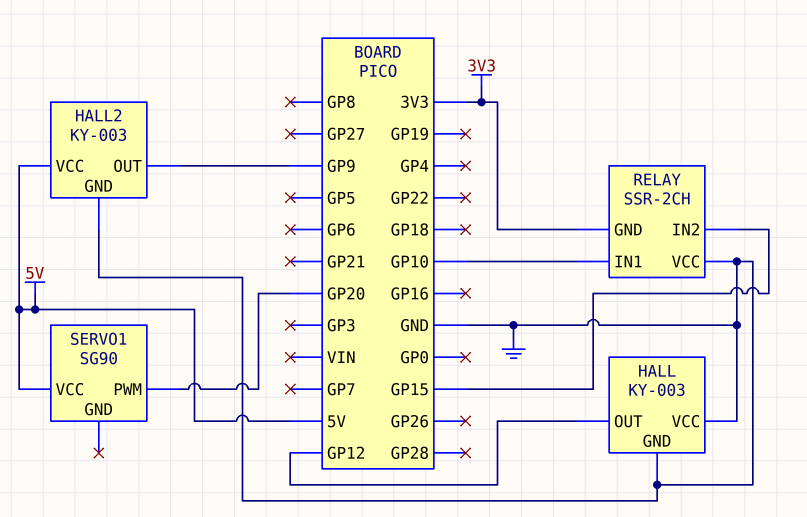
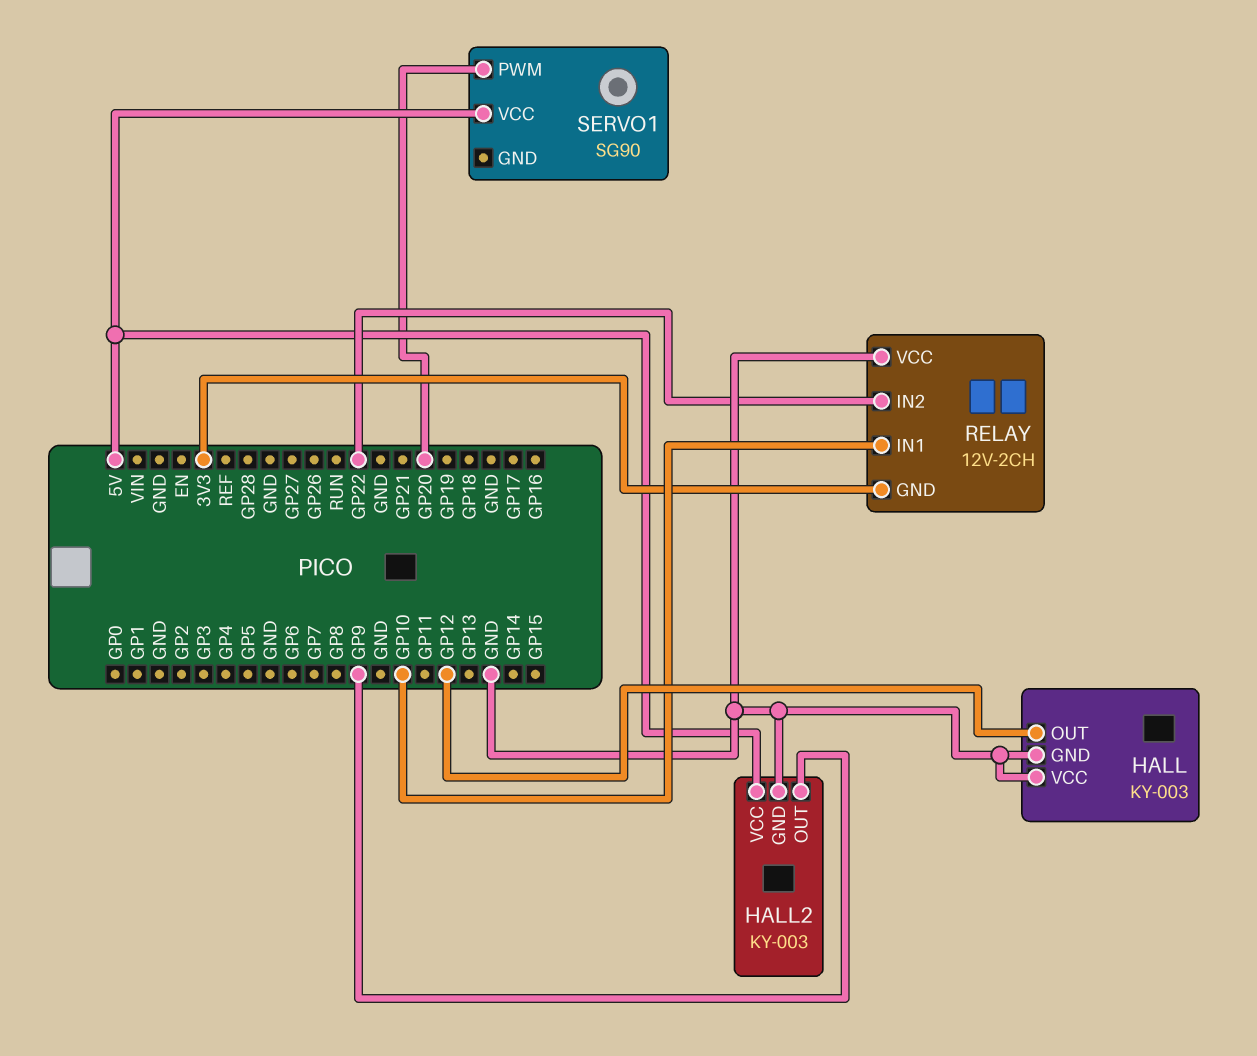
RELAY: SSR-2CH -> 12V-2CH
RELAY pin IN2: GP15 -> GP22

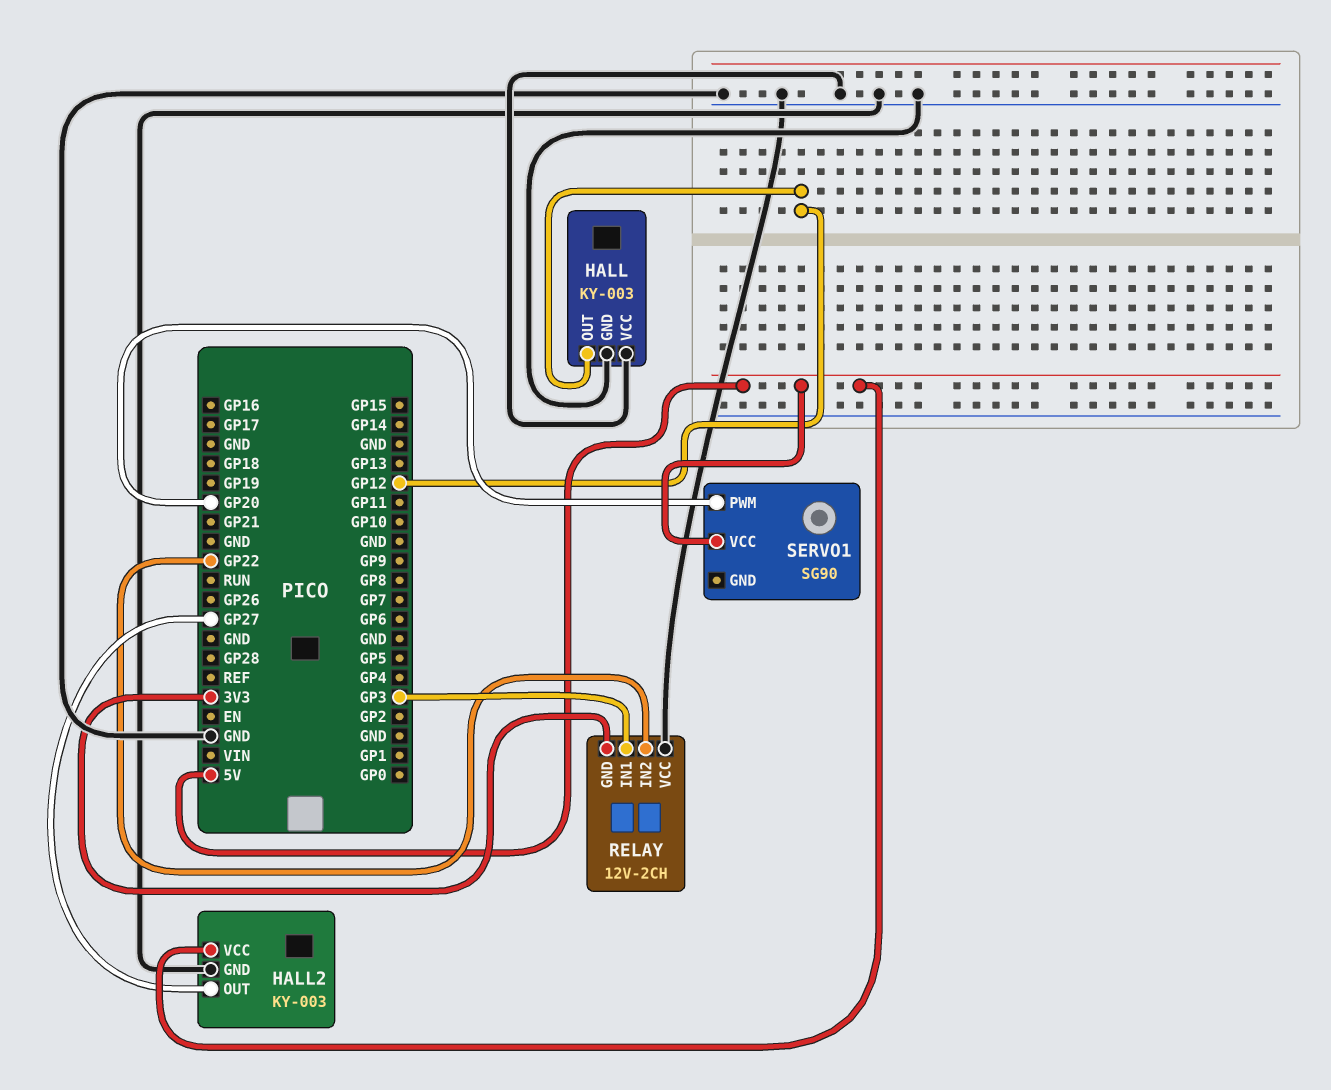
HALL2 pin OUT: GP9 -> GP27
RELAY pin IN1: GP10 -> GP3

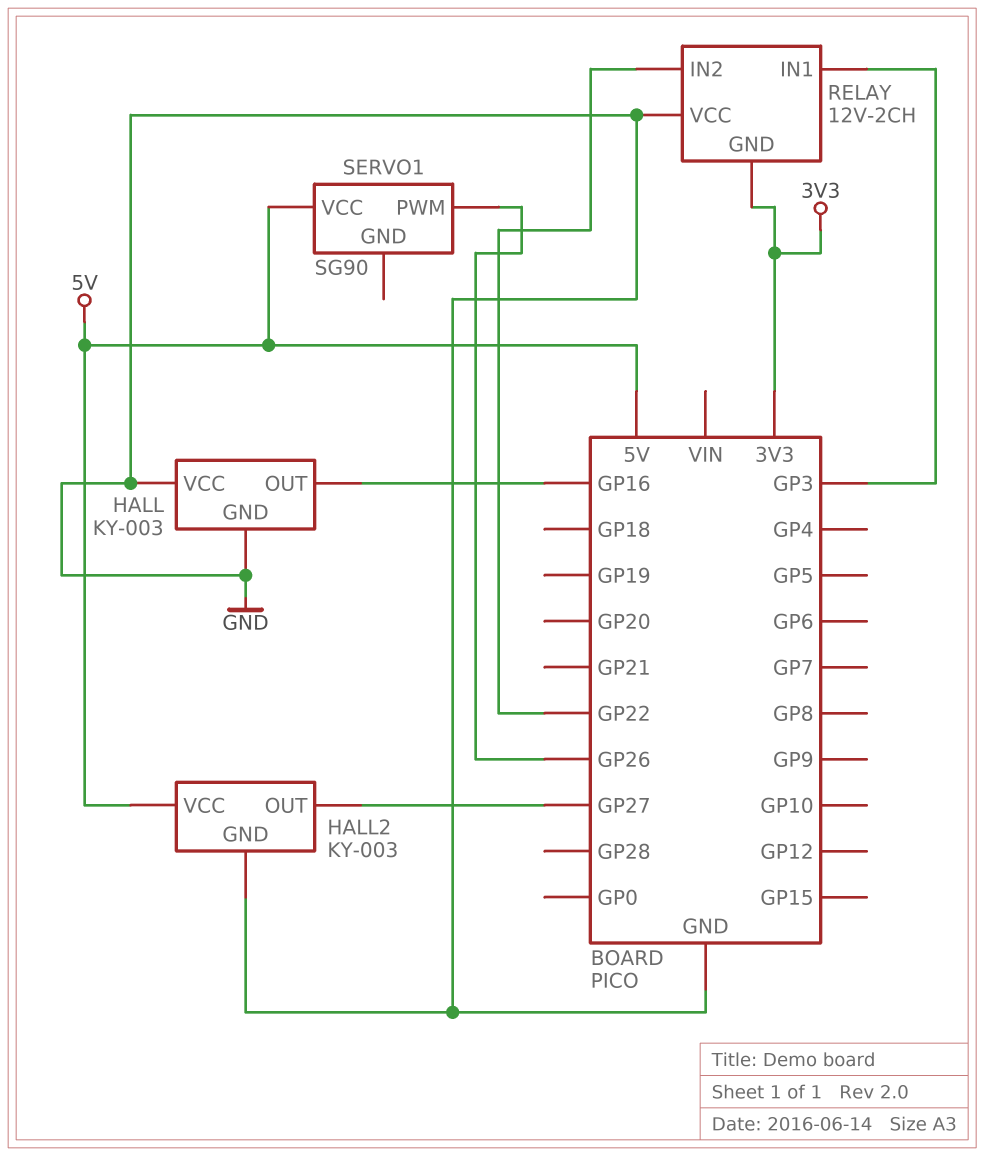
HALL pin OUT: GP12 -> GP16
SERVO1 pin PWM: GP20 -> GP26

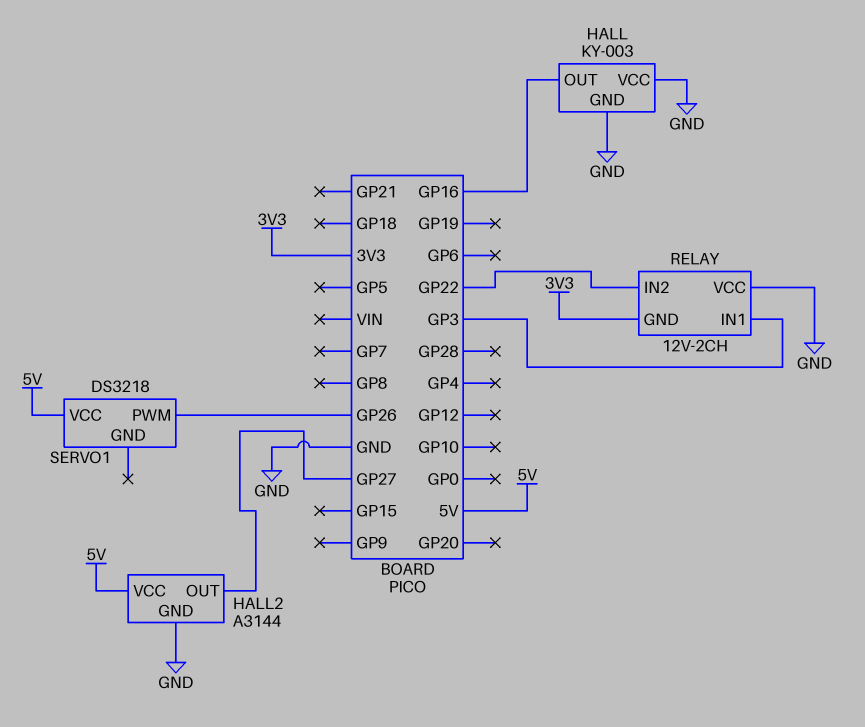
HALL2: KY-003 -> A3144
SERVO1: SG90 -> DS3218

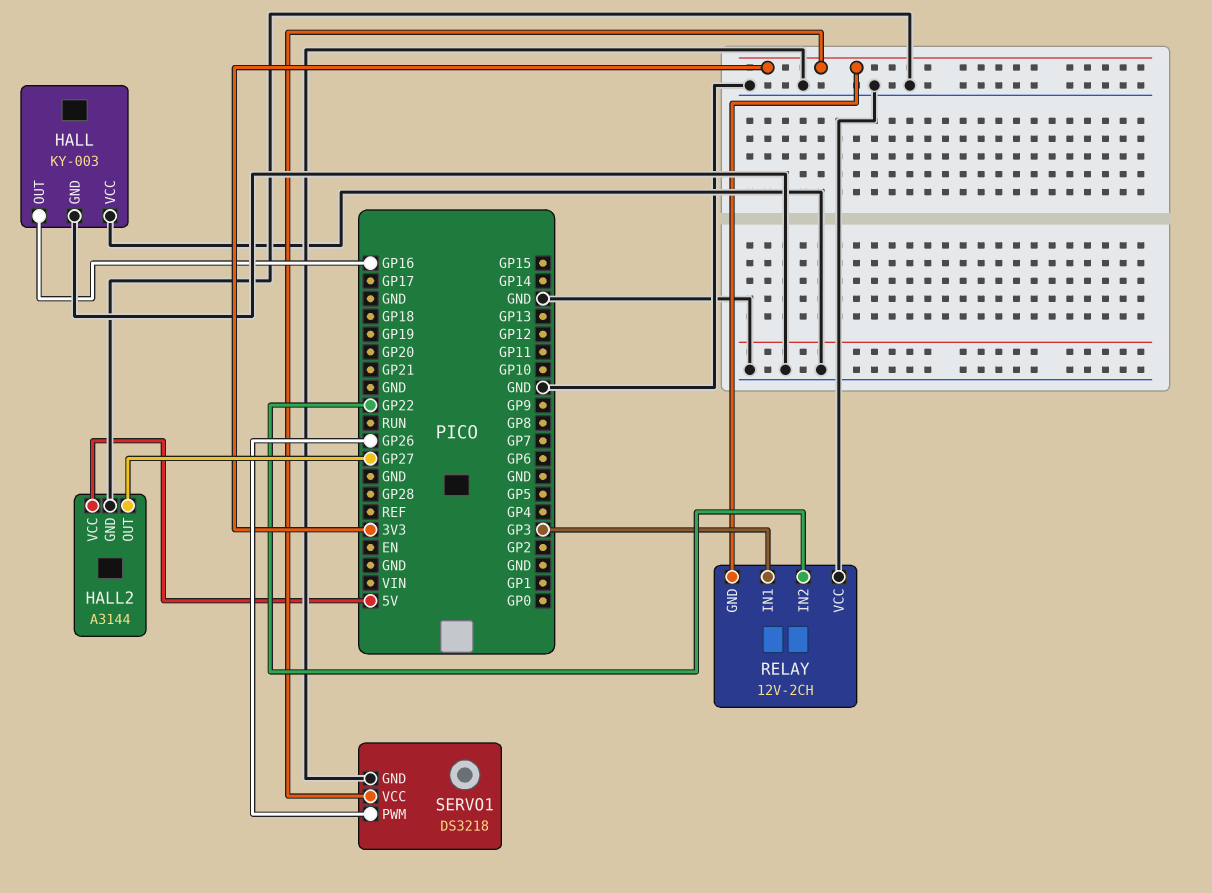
SERVO1 pin GND: none -> GND
SERVO1 pin VCC: 5V -> 3V3

